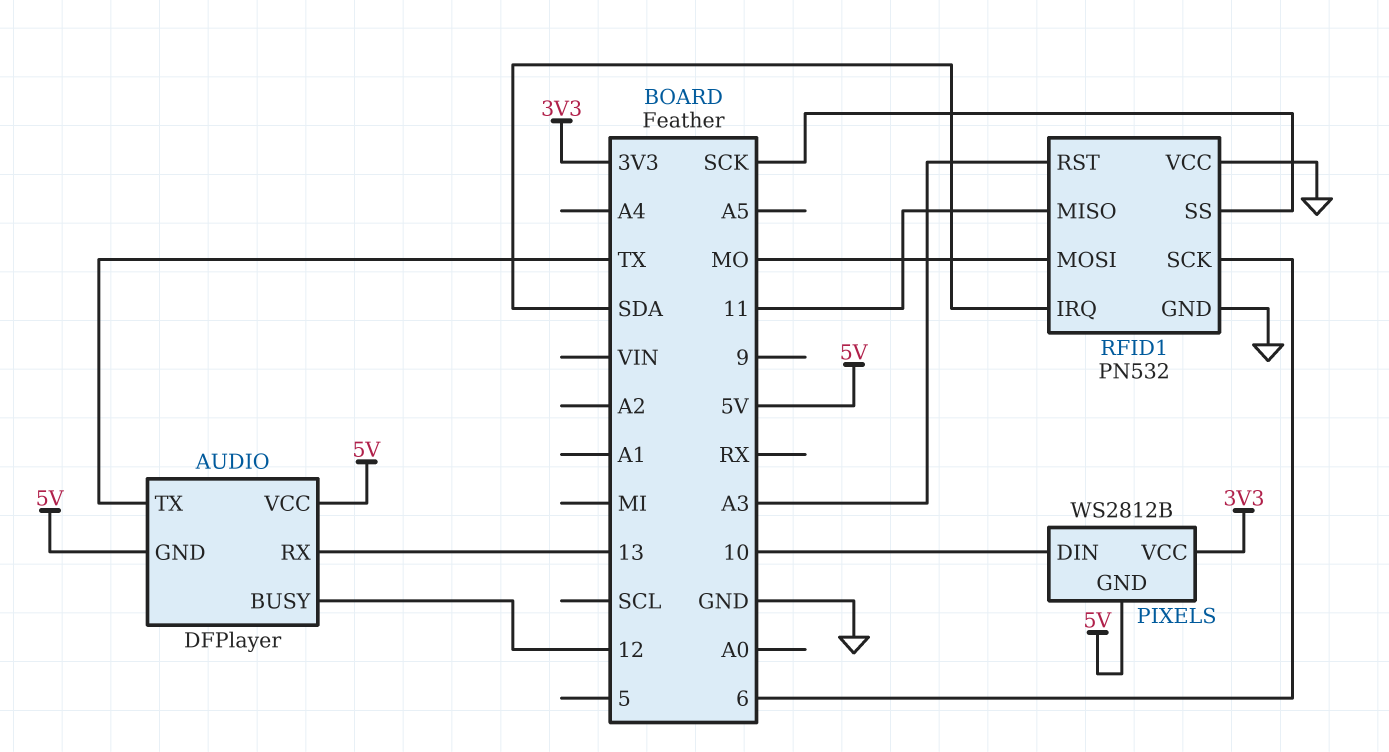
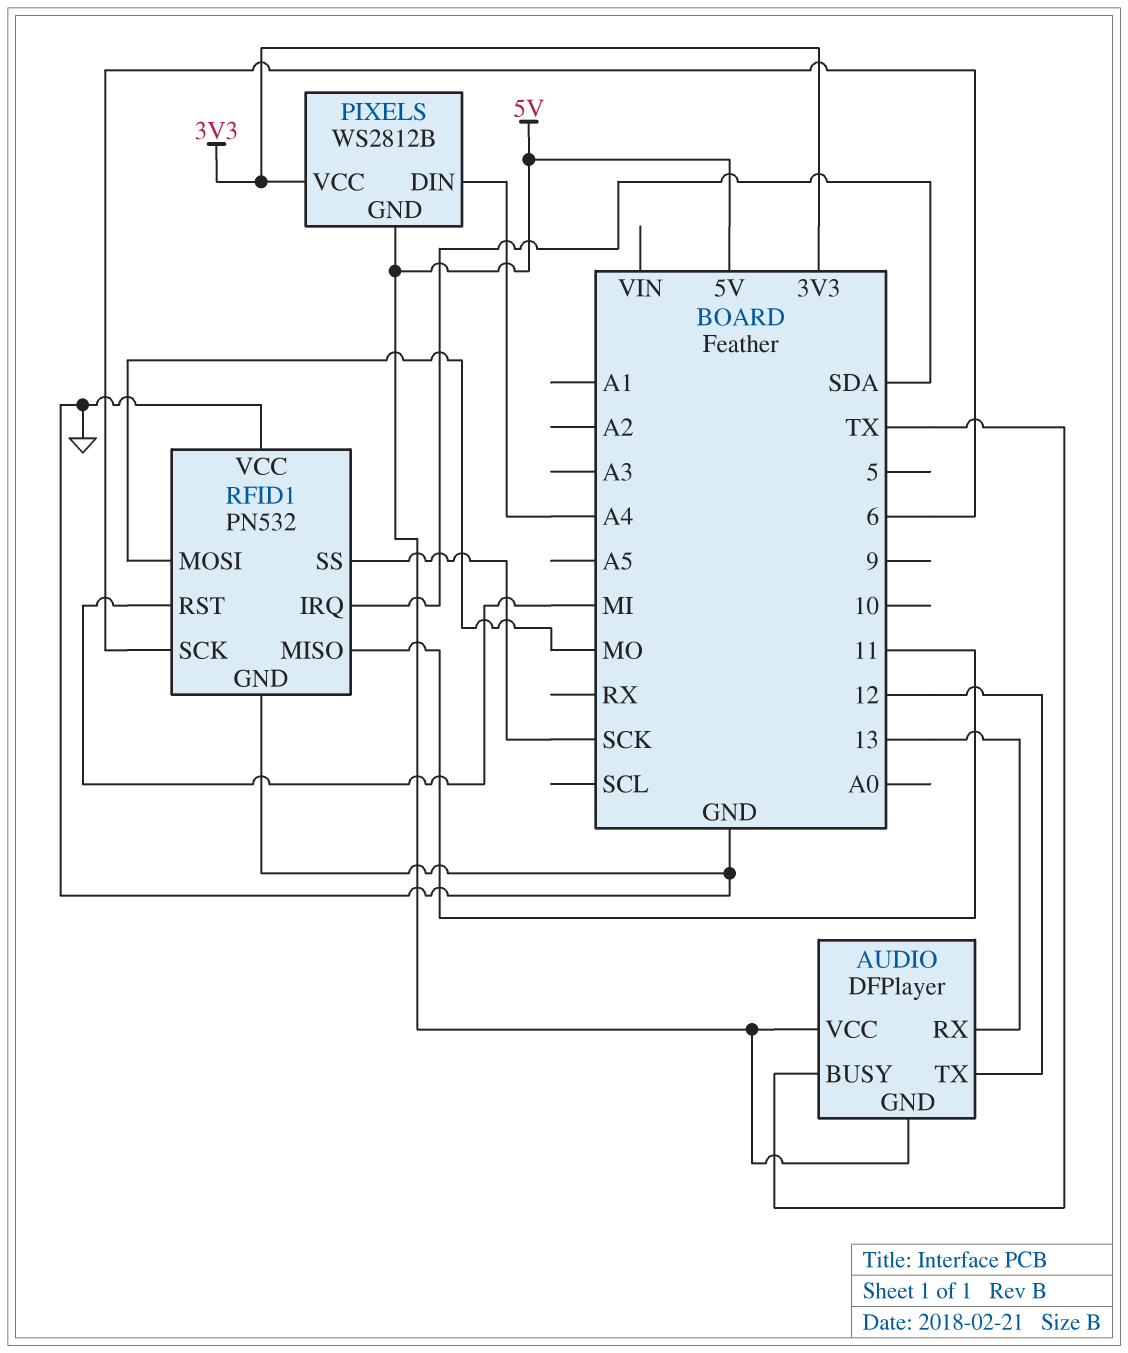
AUDIO pin BUSY: 12 -> TX
AUDIO pin TX: TX -> 12
PIXELS pin DIN: 10 -> A4
RFID1 pin RST: A3 -> MI

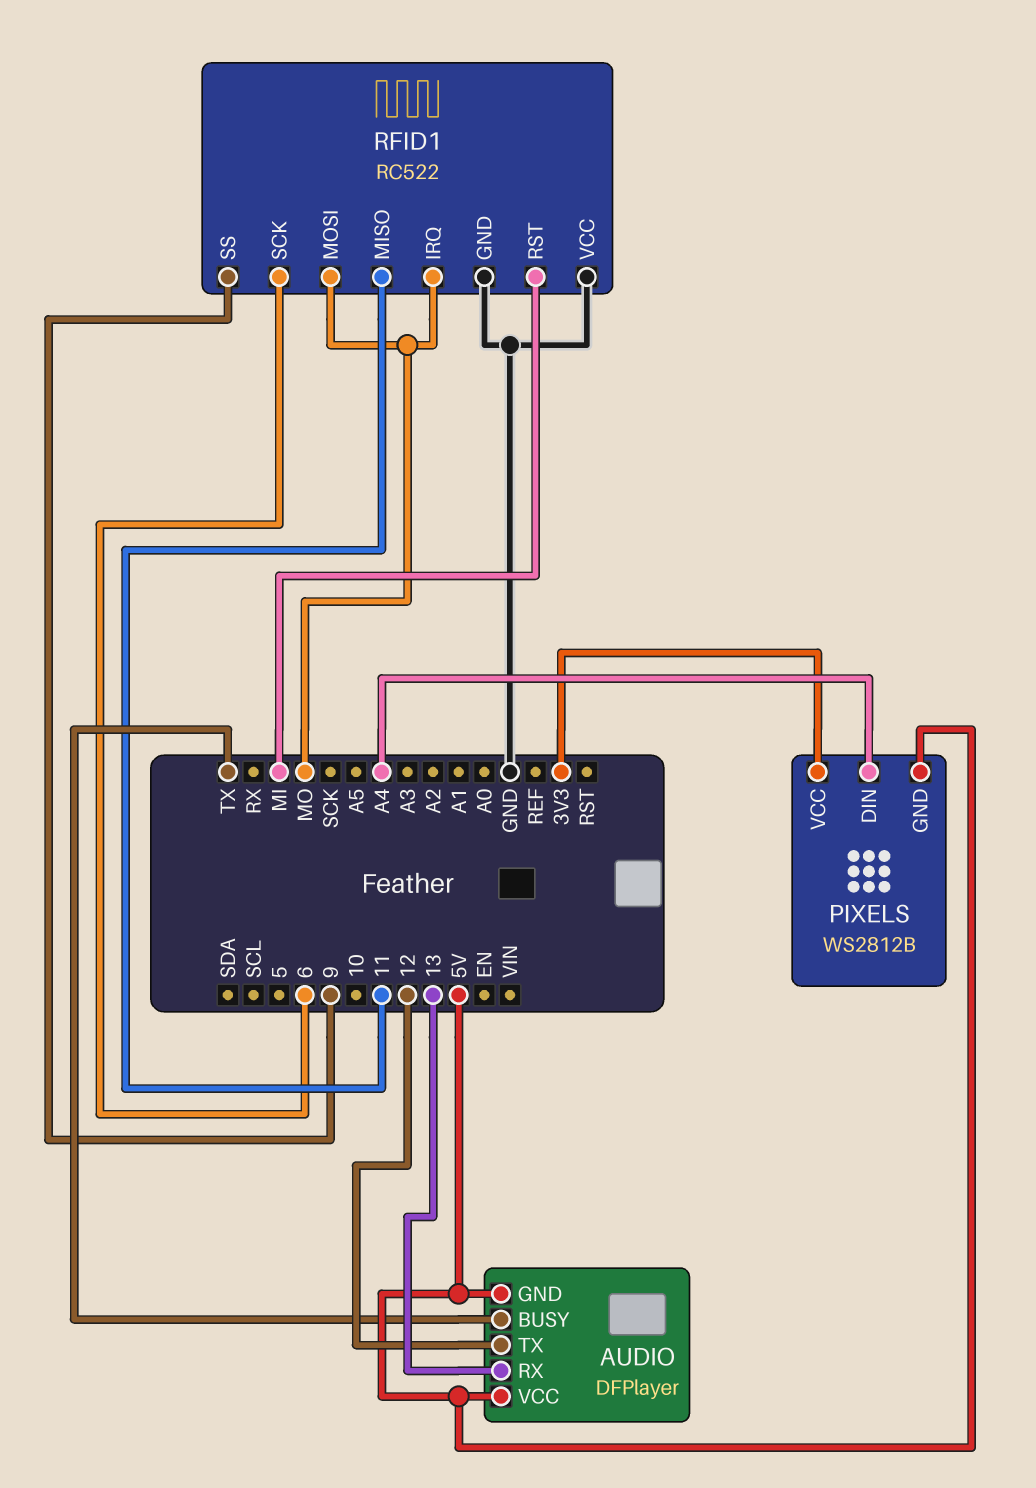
RFID1: PN532 -> RC522
RFID1 pin IRQ: SDA -> MO
RFID1 pin SS: SCK -> 9

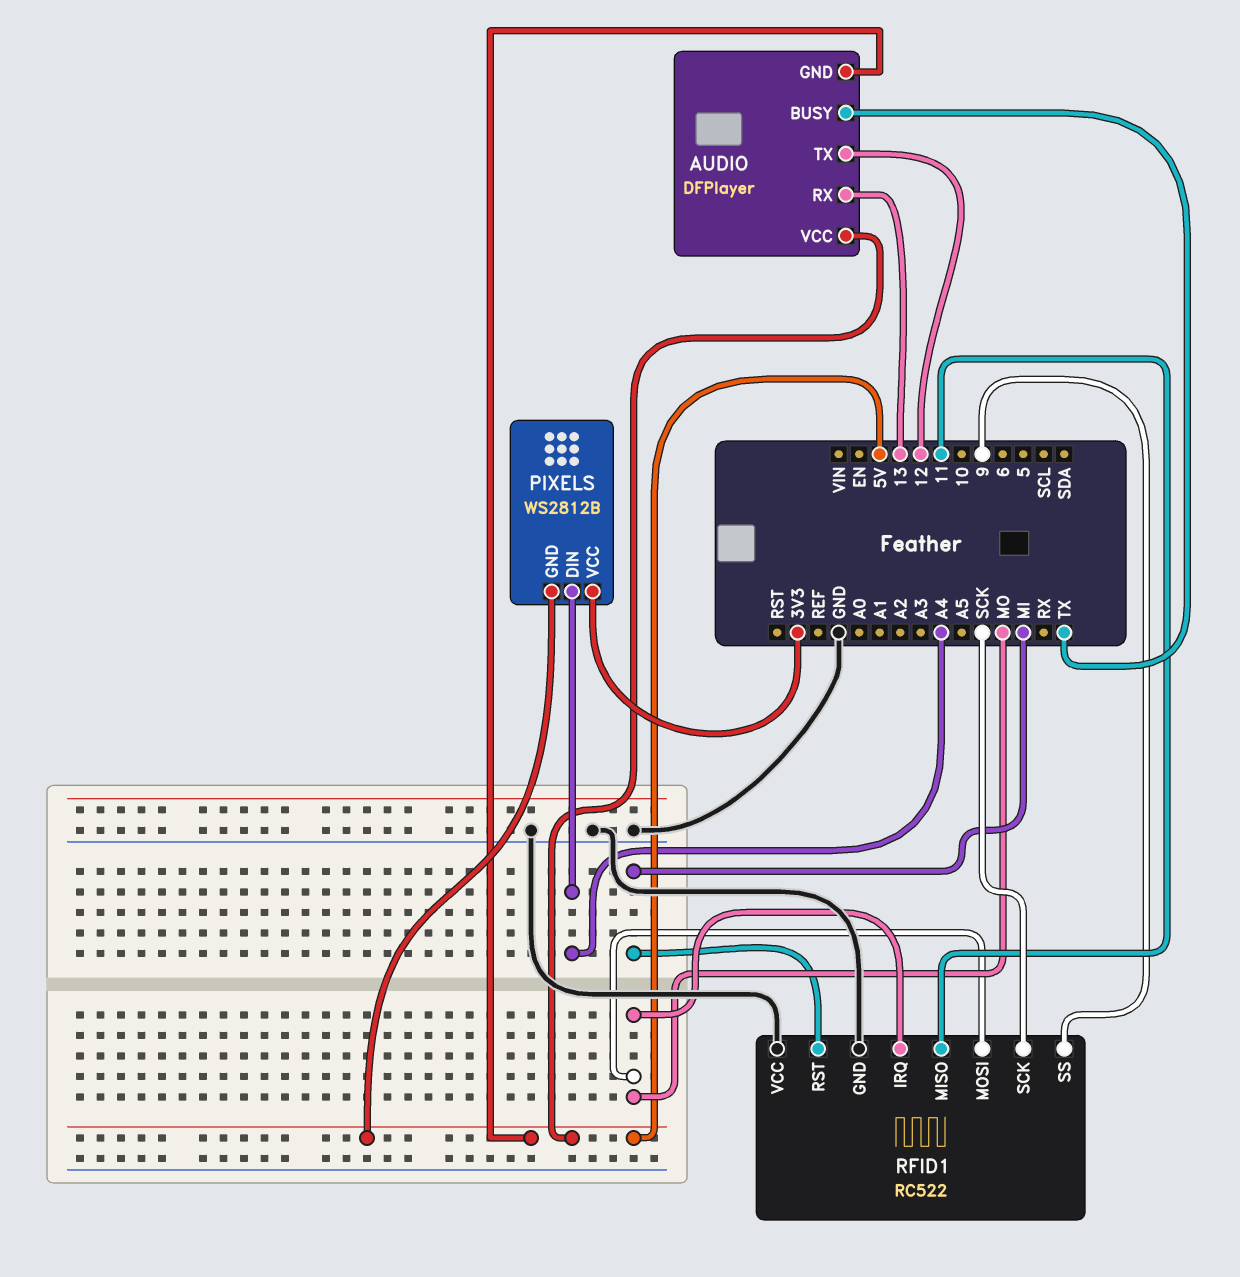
RFID1 pin SCK: 6 -> SCK

